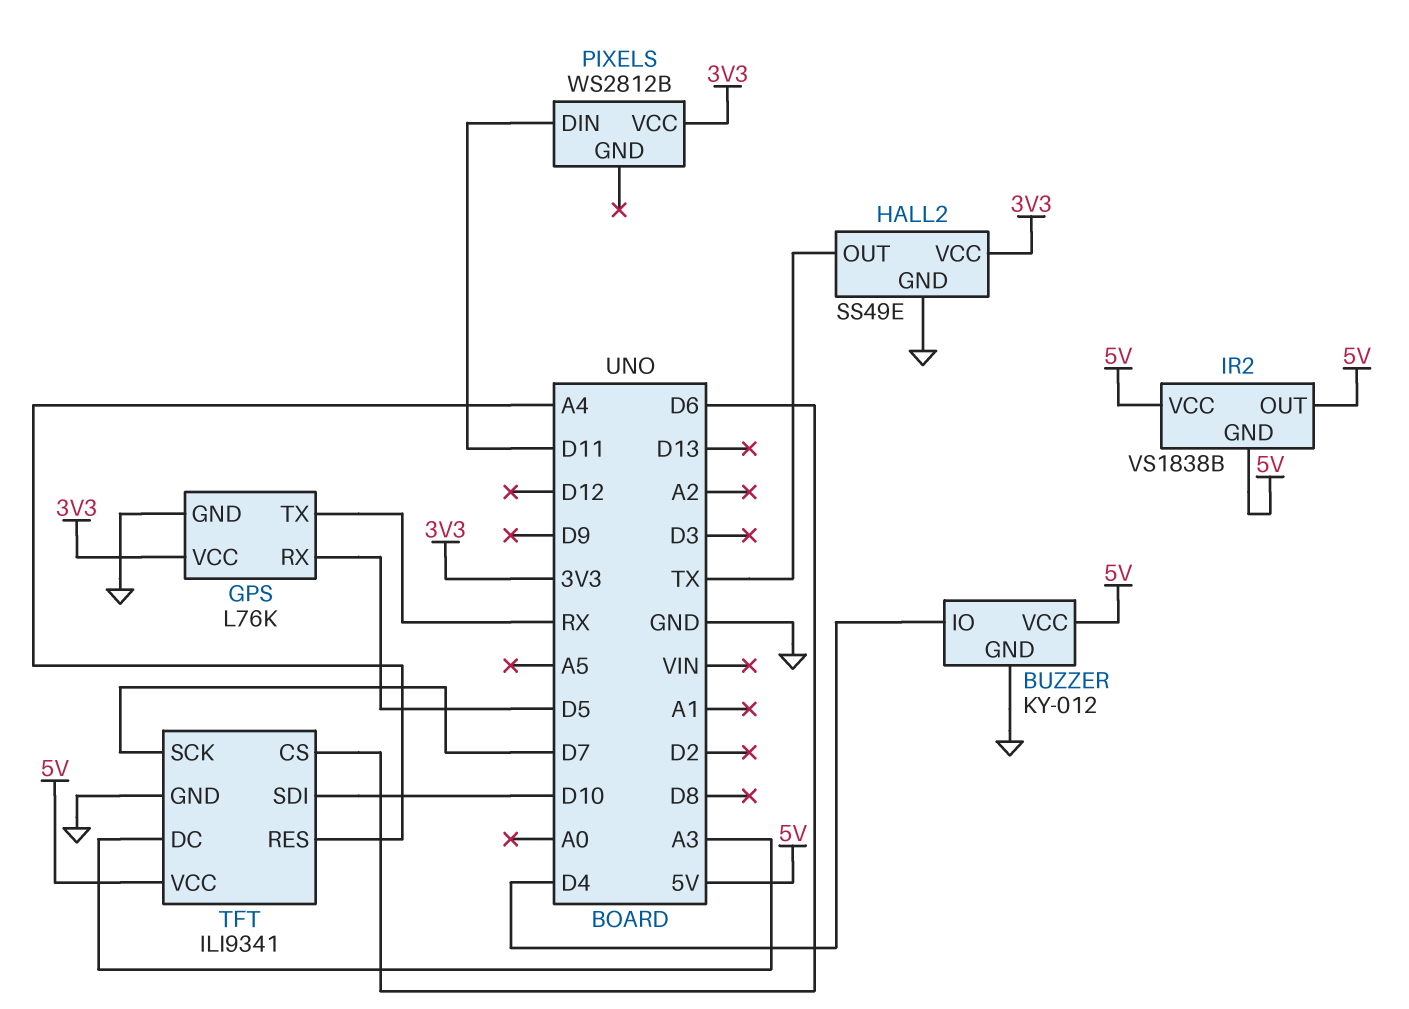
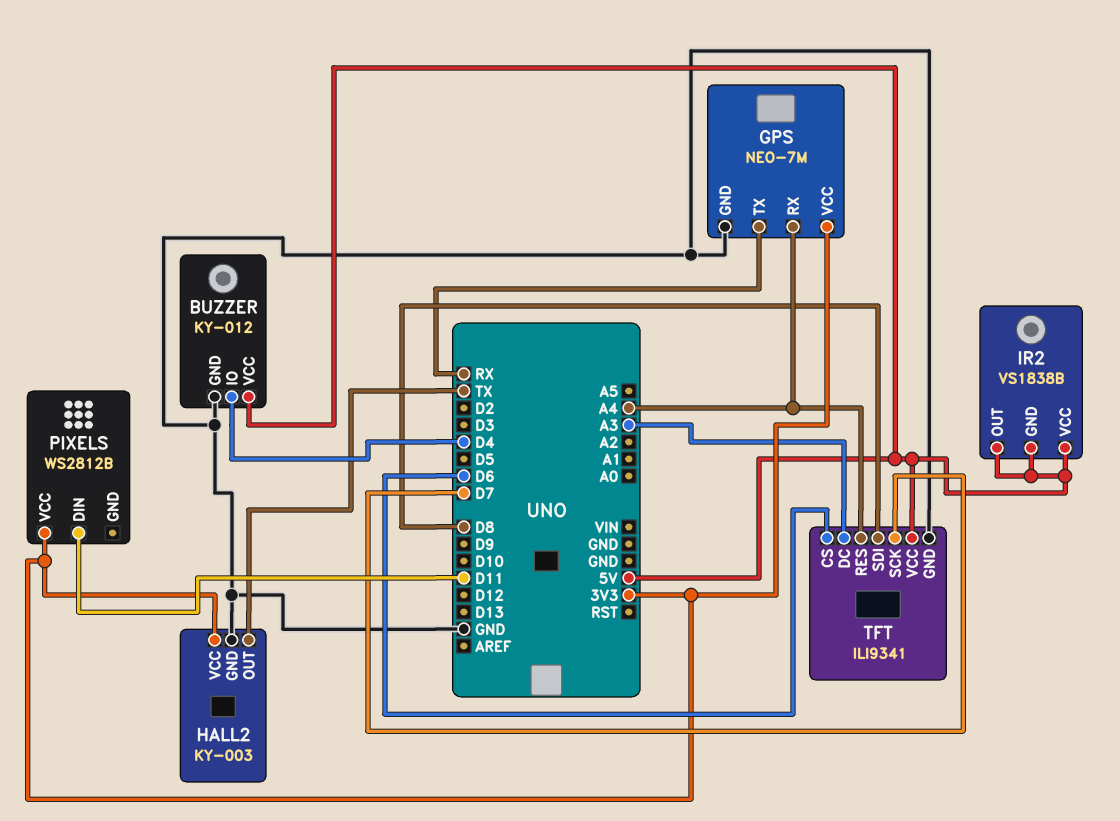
GPS: L76K -> NEO-7M
GPS pin RX: D5 -> A4
HALL2: SS49E -> KY-003
TFT pin SDI: D10 -> D8

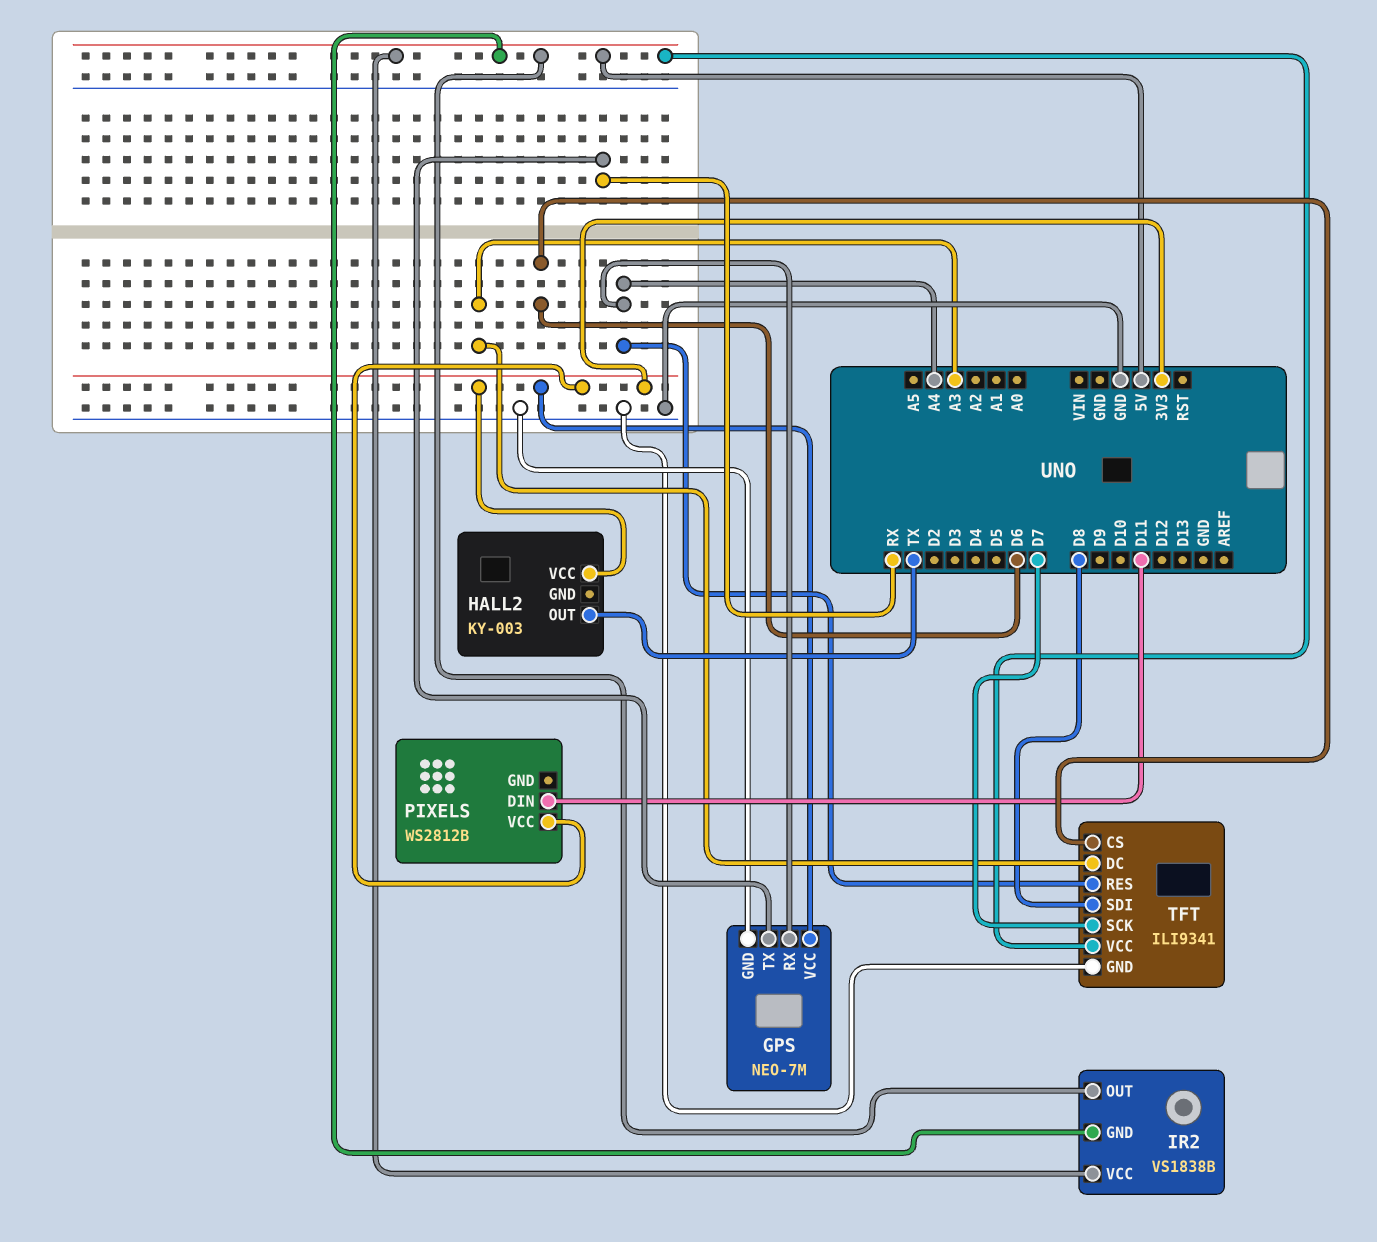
BUZZER: KY-012 -> none
BUZZER pin GND: GND -> none
BUZZER pin IO: D4 -> none
BUZZER pin VCC: 5V -> none
HALL2 pin GND: GND -> none

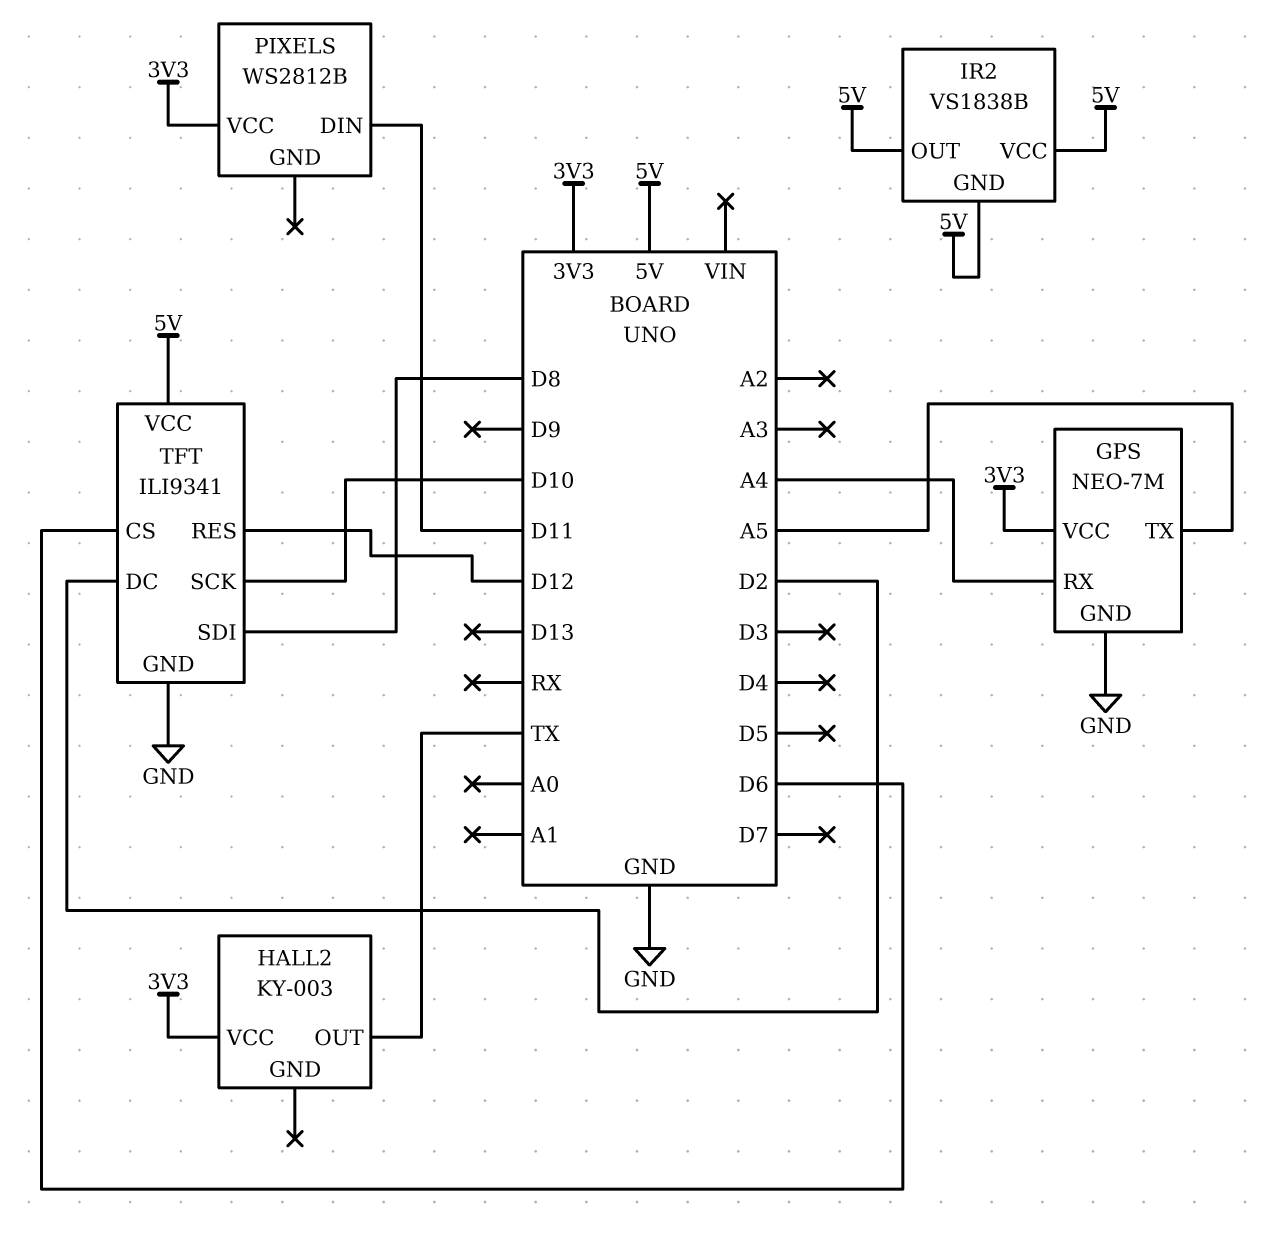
GPS pin TX: RX -> A5
TFT pin DC: A3 -> D2
TFT pin RES: A4 -> D12
TFT pin SCK: D7 -> D10

